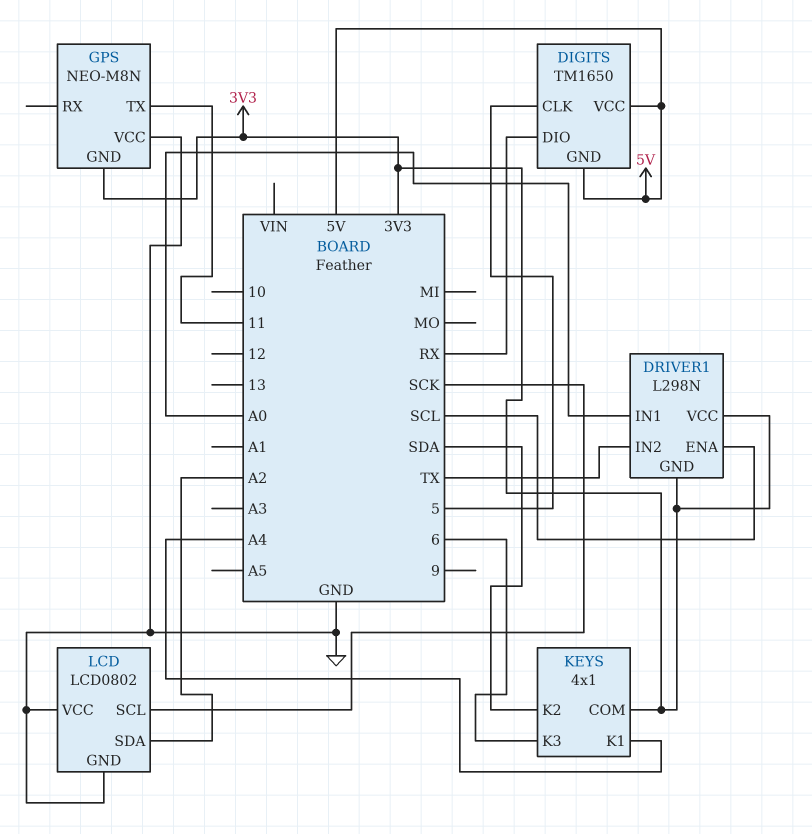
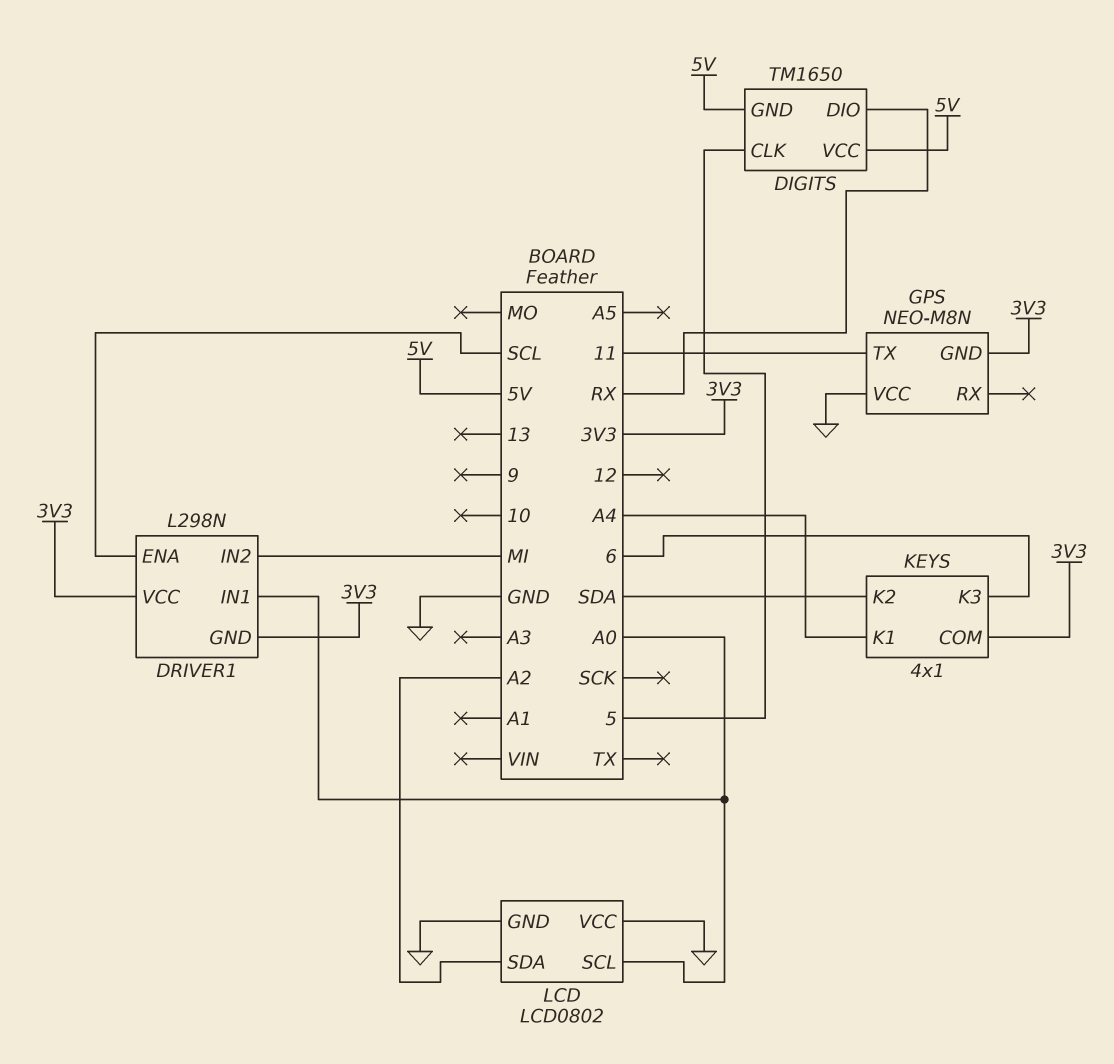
DRIVER1 pin IN2: TX -> MI
LCD pin SCL: SCK -> A0

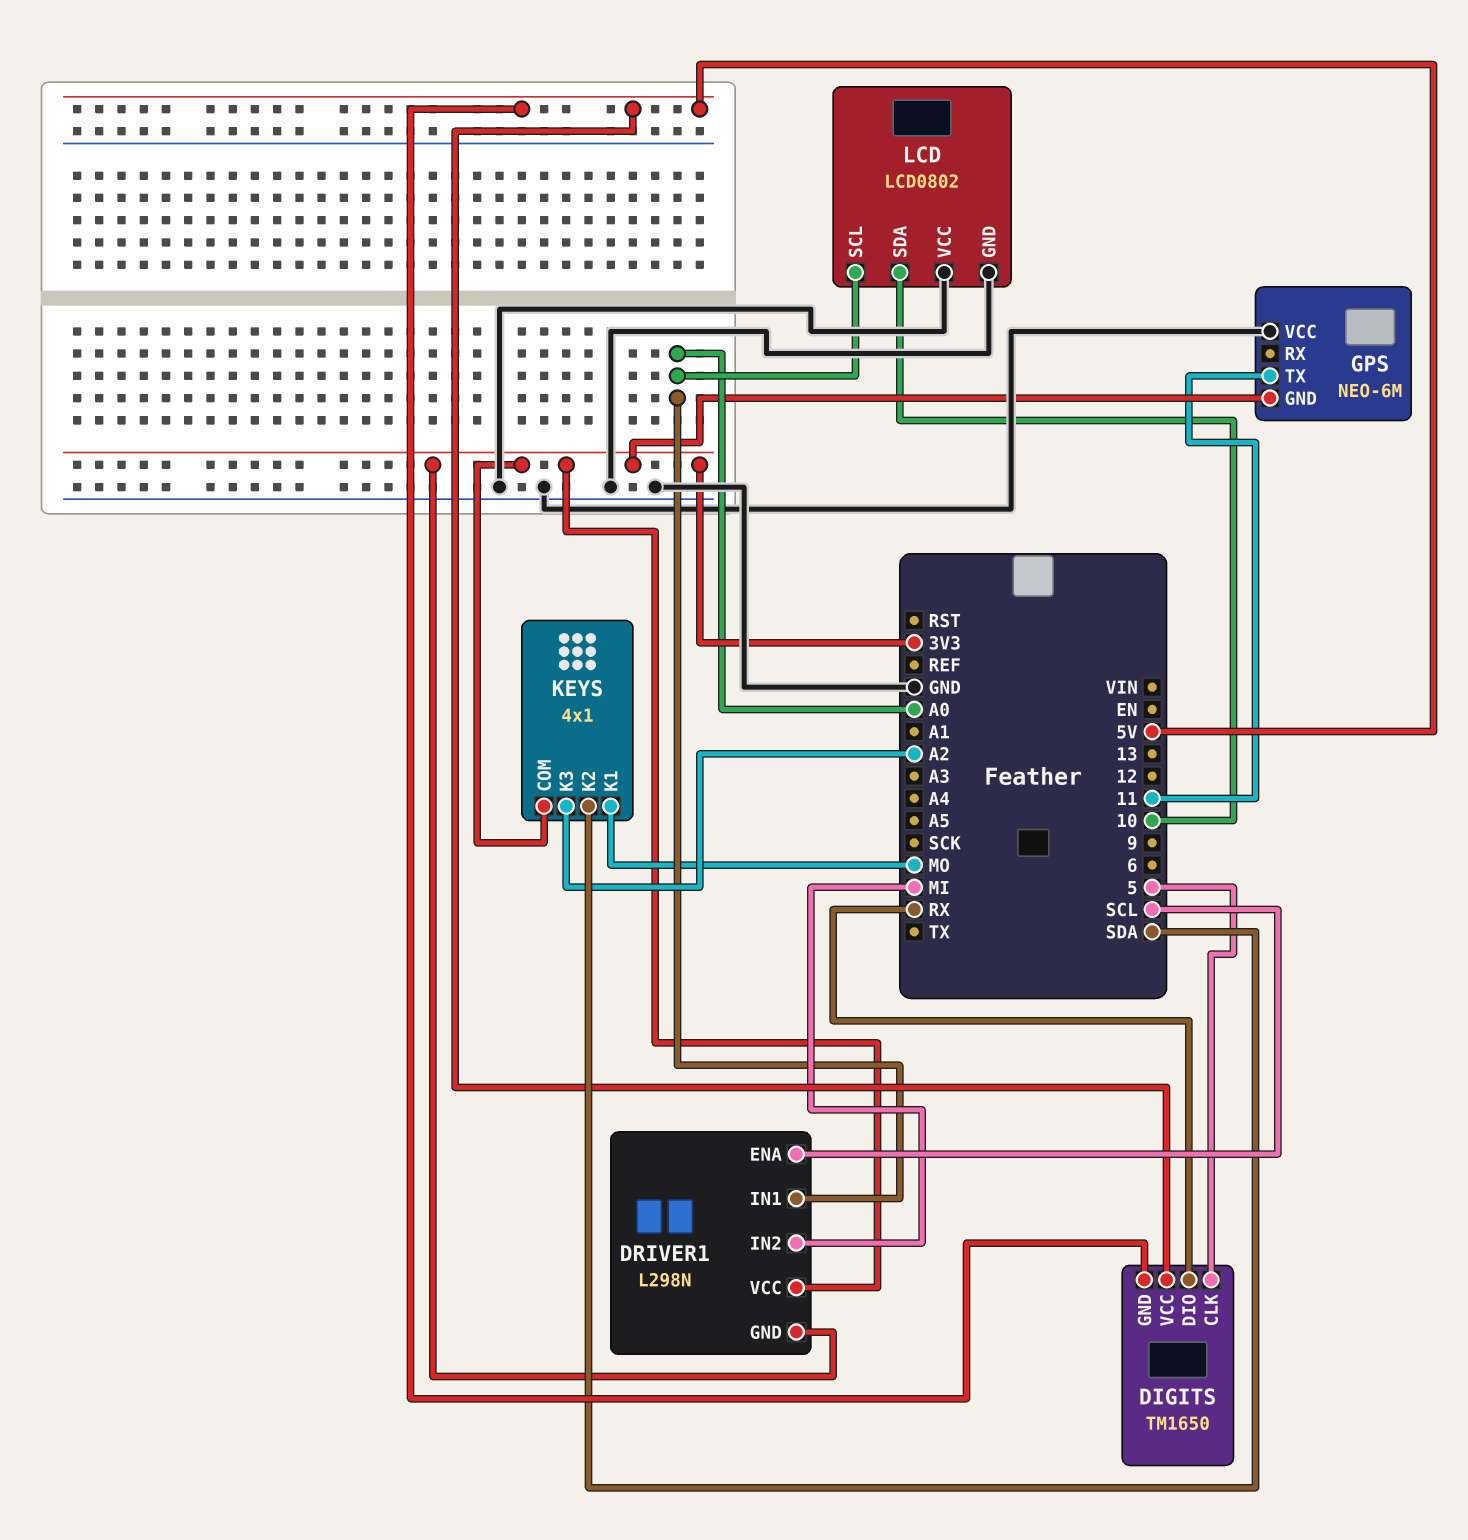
GPS: NEO-M8N -> NEO-6M
KEYS pin K1: A4 -> MO
KEYS pin K3: 6 -> A2
LCD pin SDA: A2 -> 10

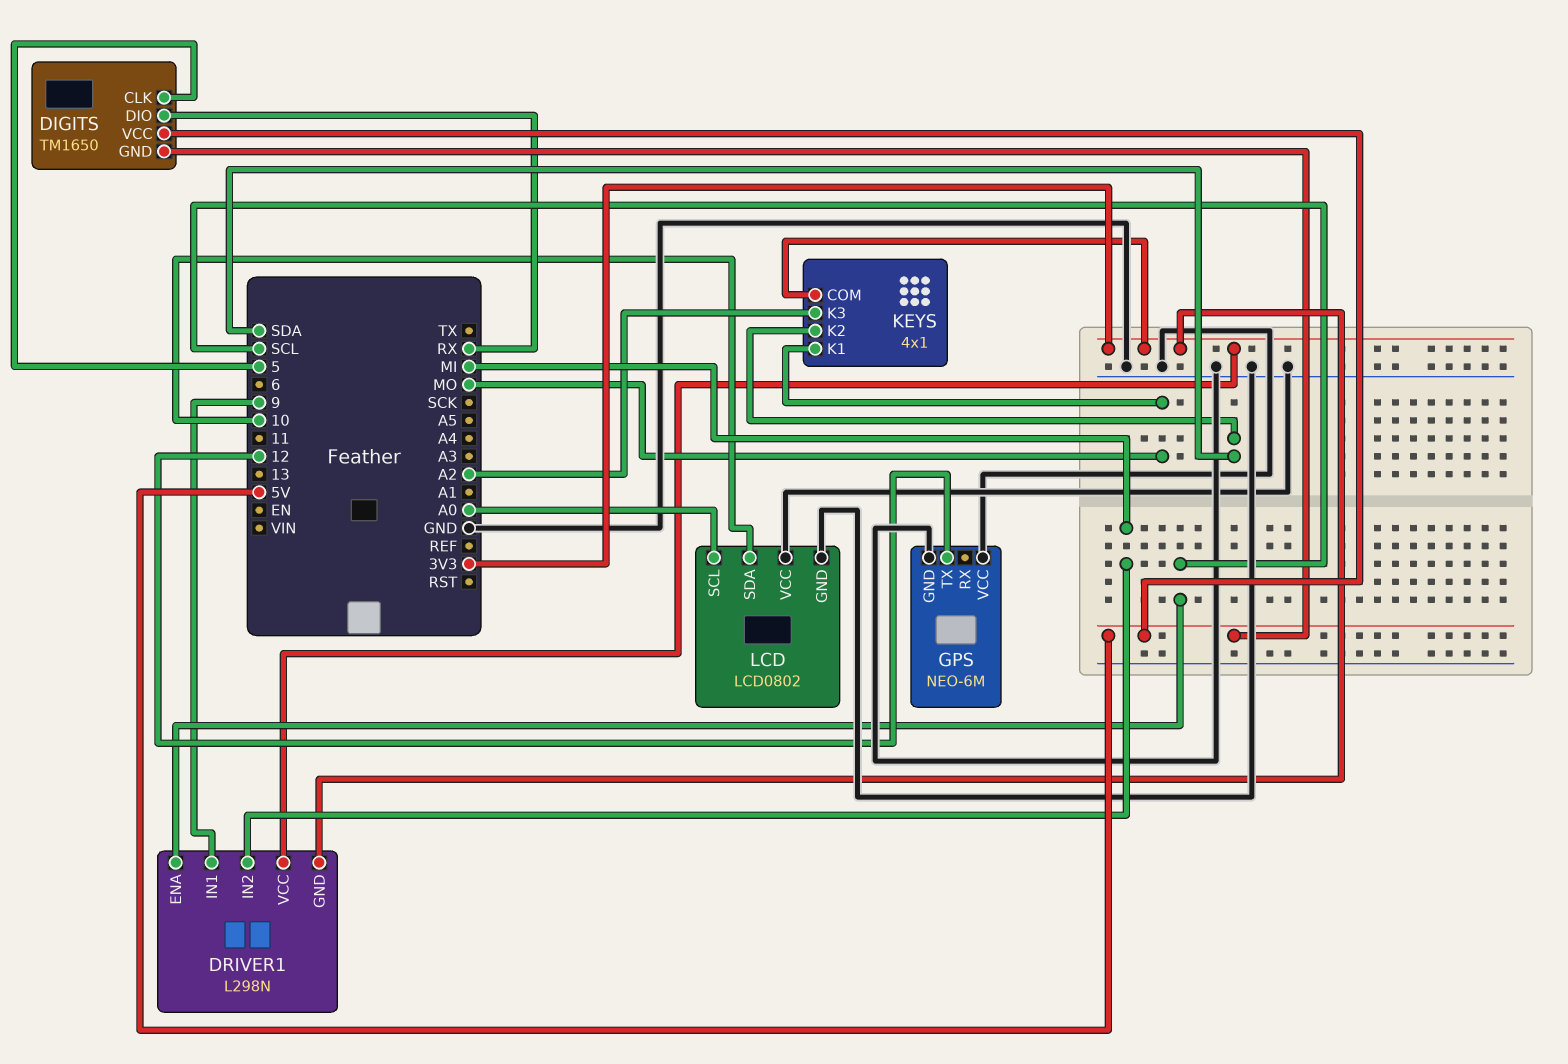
DRIVER1 pin IN1: A0 -> 9
GPS pin GND: 3V3 -> GND
GPS pin TX: 11 -> 12

